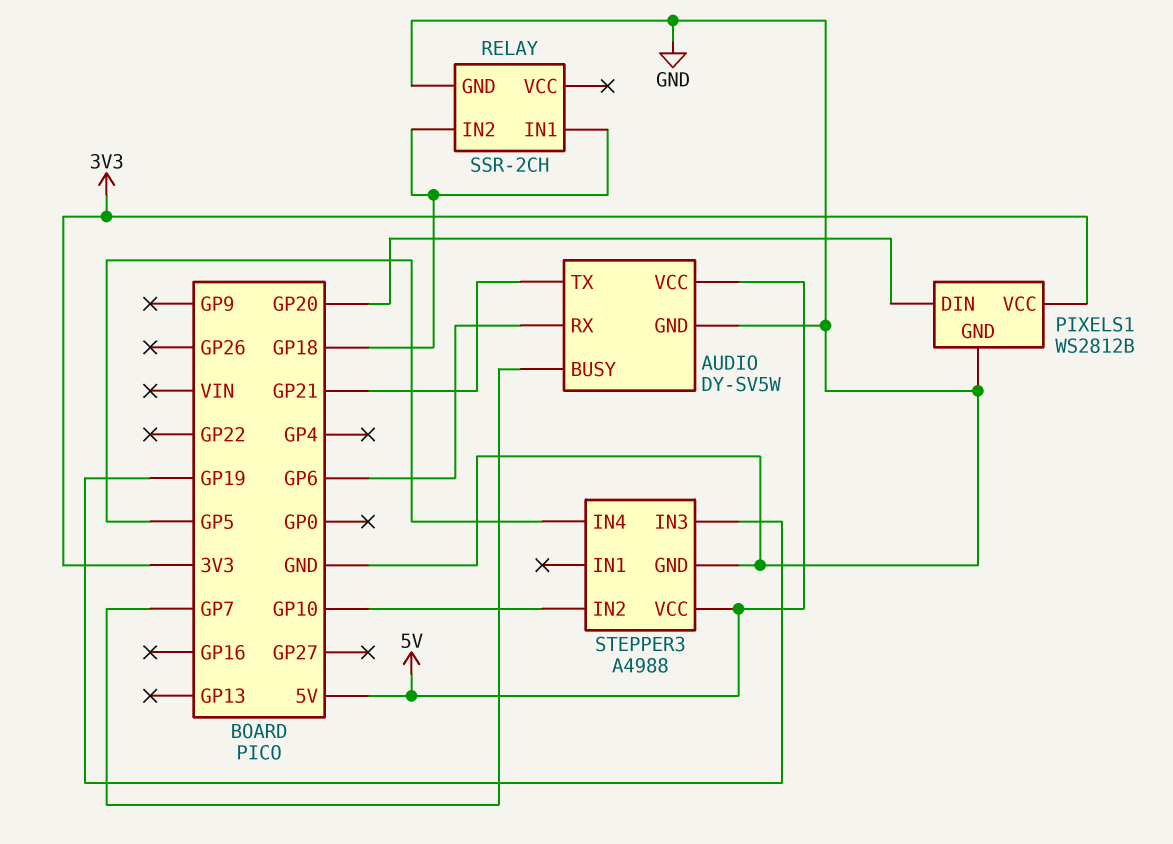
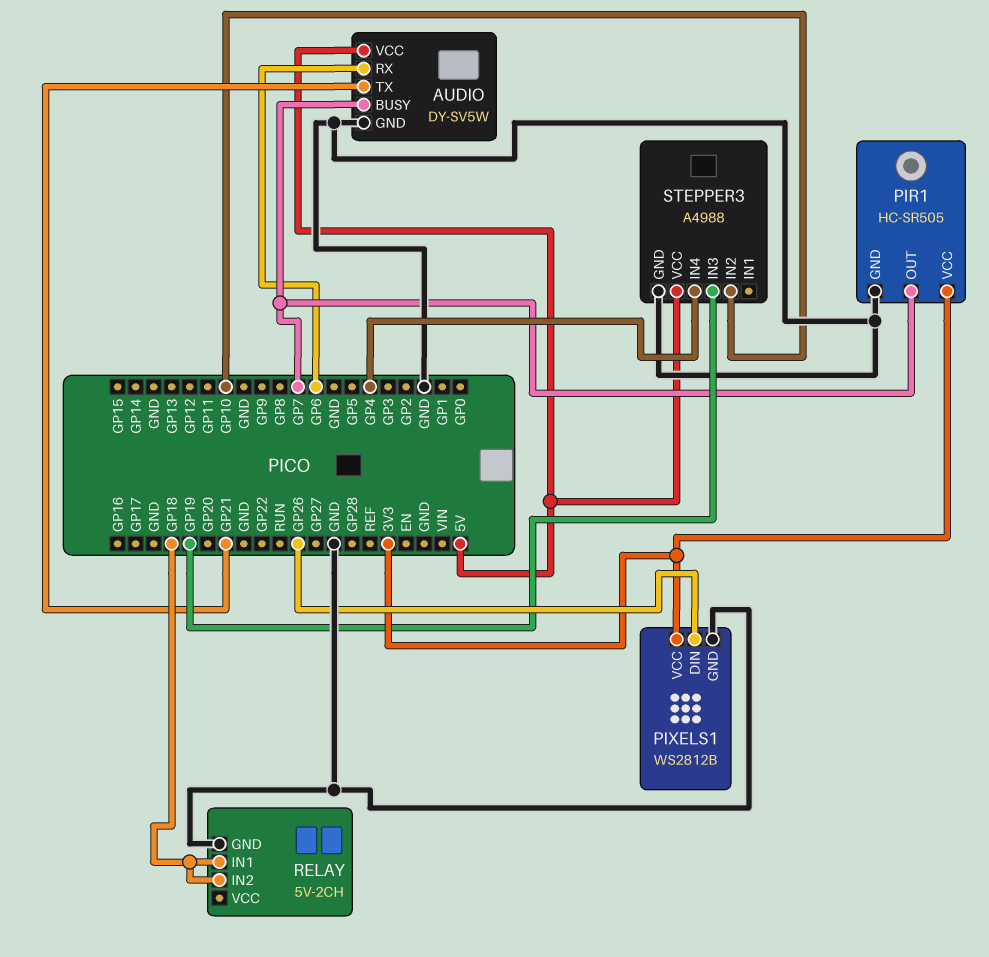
PIR1: none -> HC-SR505
PIR1 pin GND: none -> GND
PIR1 pin OUT: none -> GP7
PIR1 pin VCC: none -> 3V3
PIXELS1 pin DIN: GP20 -> GP26
RELAY: SSR-2CH -> 5V-2CH
STEPPER3 pin IN4: GP5 -> GP4

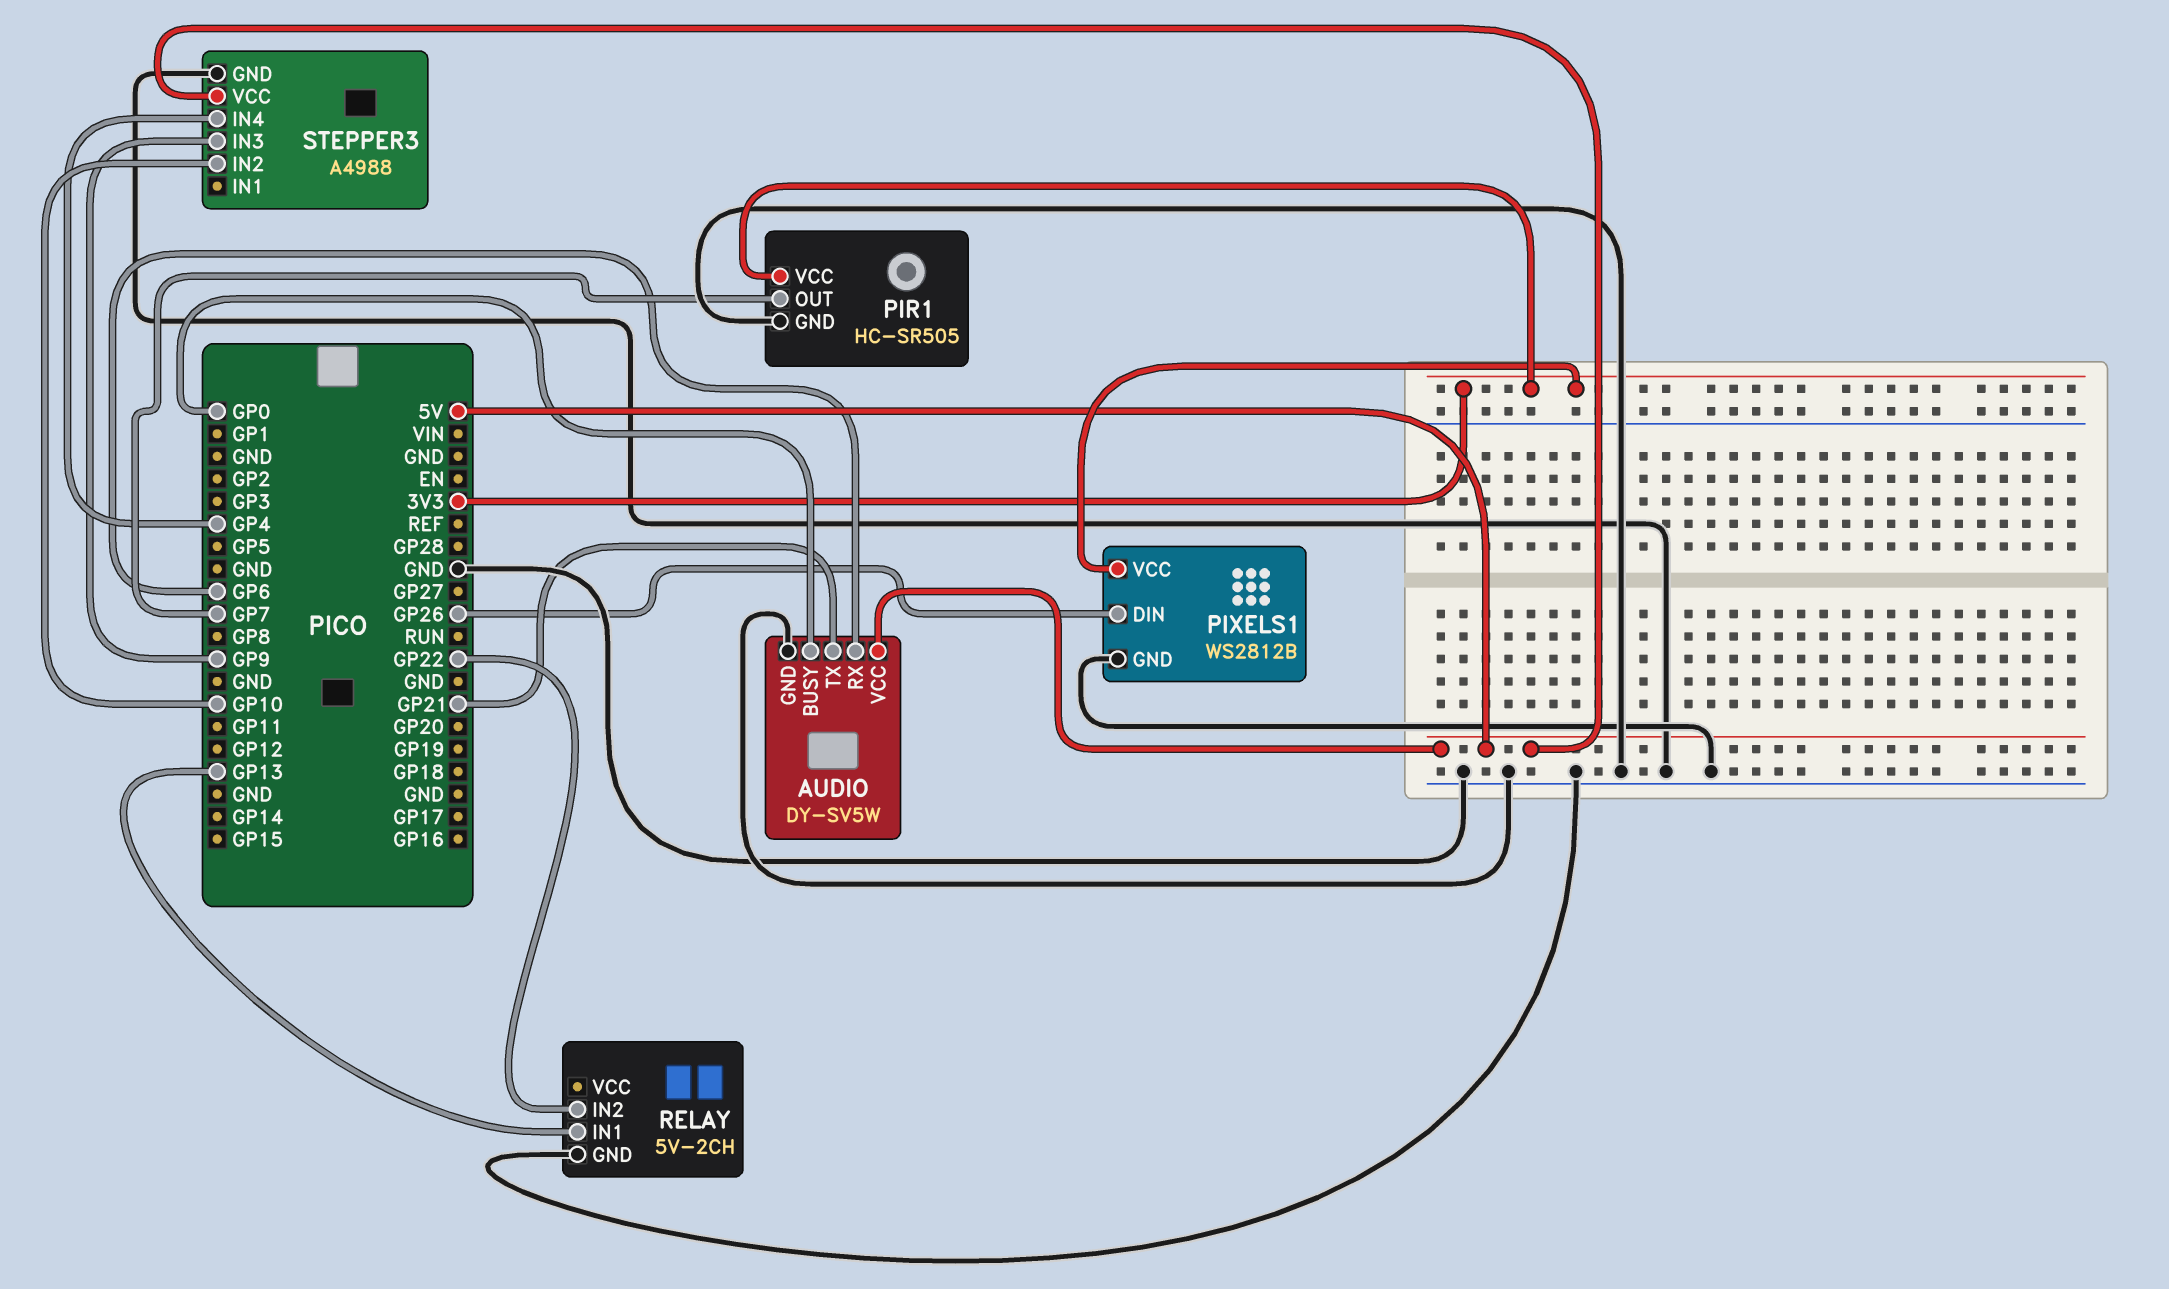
AUDIO pin BUSY: GP7 -> GP0
RELAY pin IN1: GP18 -> GP13
RELAY pin IN2: GP18 -> GP22
STEPPER3 pin IN3: GP19 -> GP9

